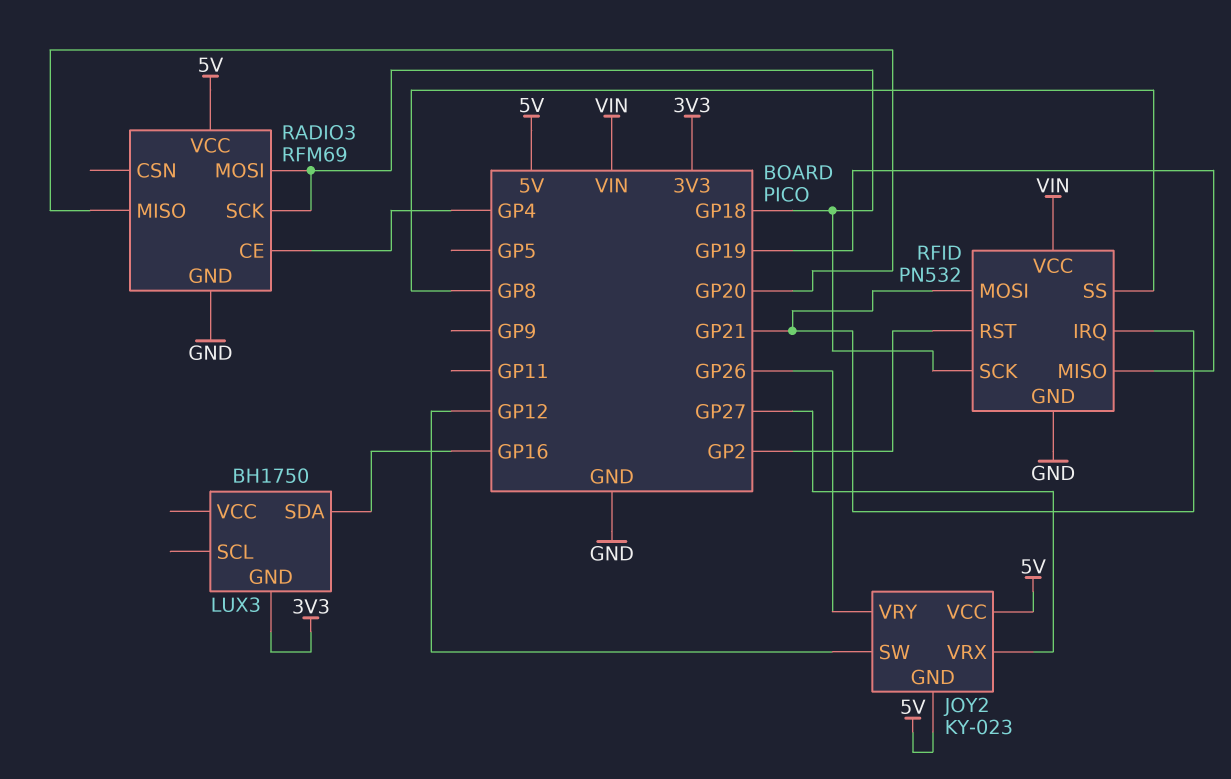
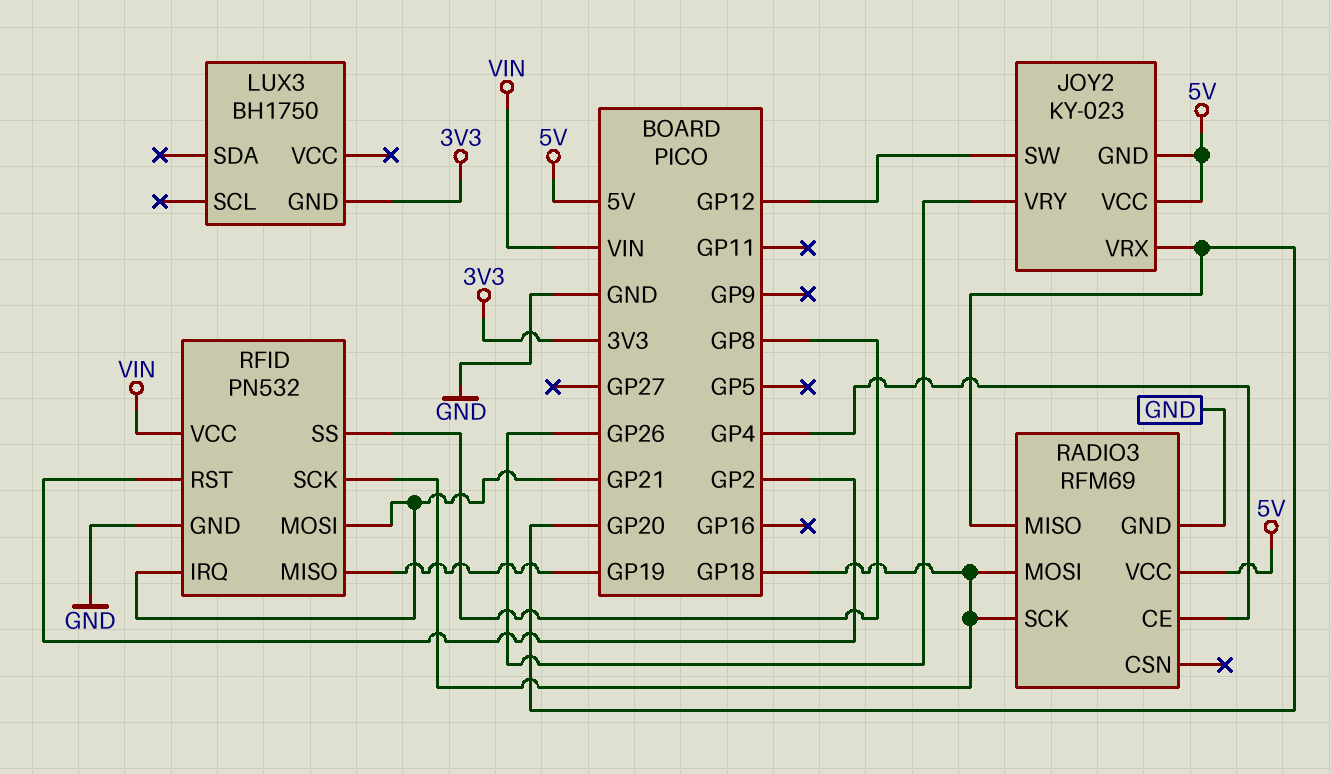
JOY2 pin VRX: GP27 -> GP20
LUX3 pin SDA: GP16 -> none

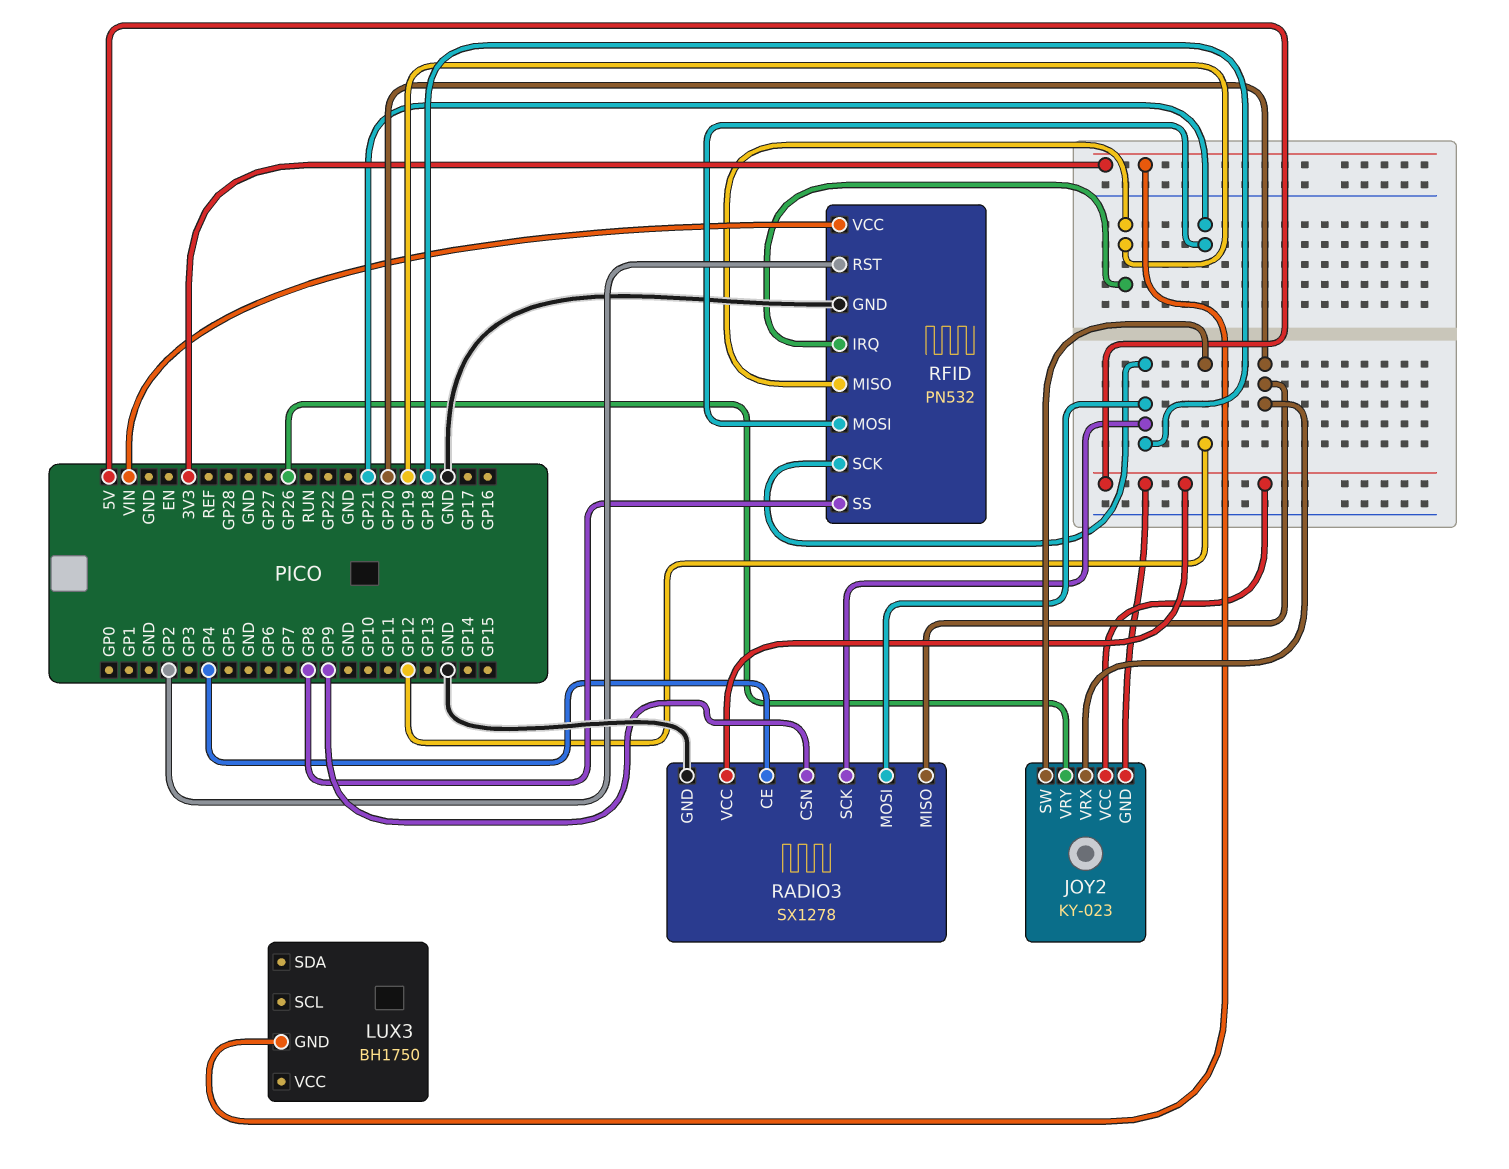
RADIO3: RFM69 -> SX1278
RADIO3 pin CSN: none -> GP9
RFID pin IRQ: GP21 -> GP19

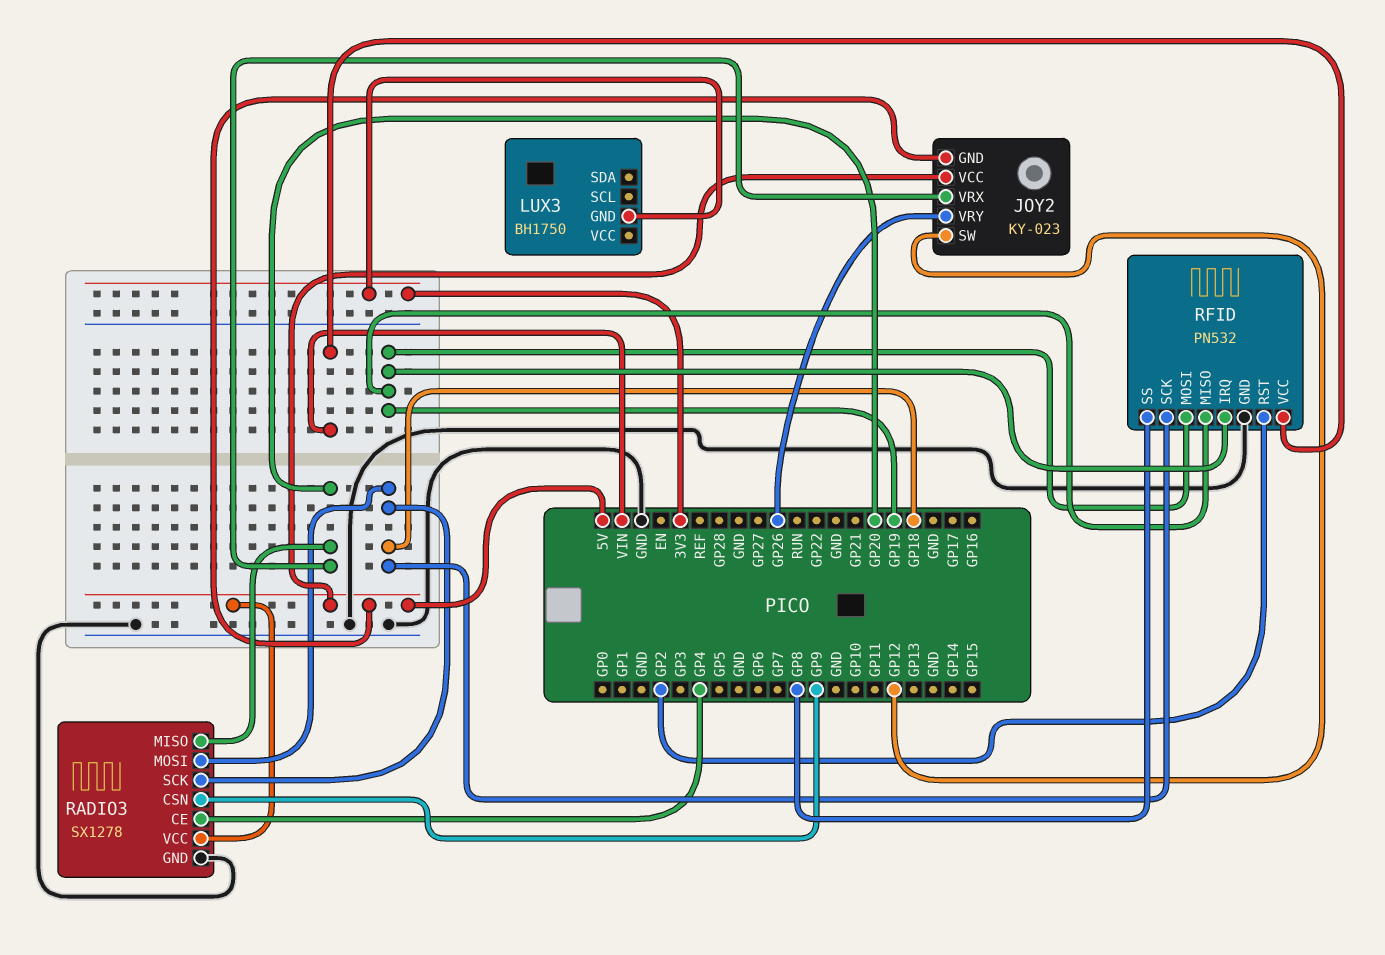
RFID pin MOSI: GP21 -> GP19

